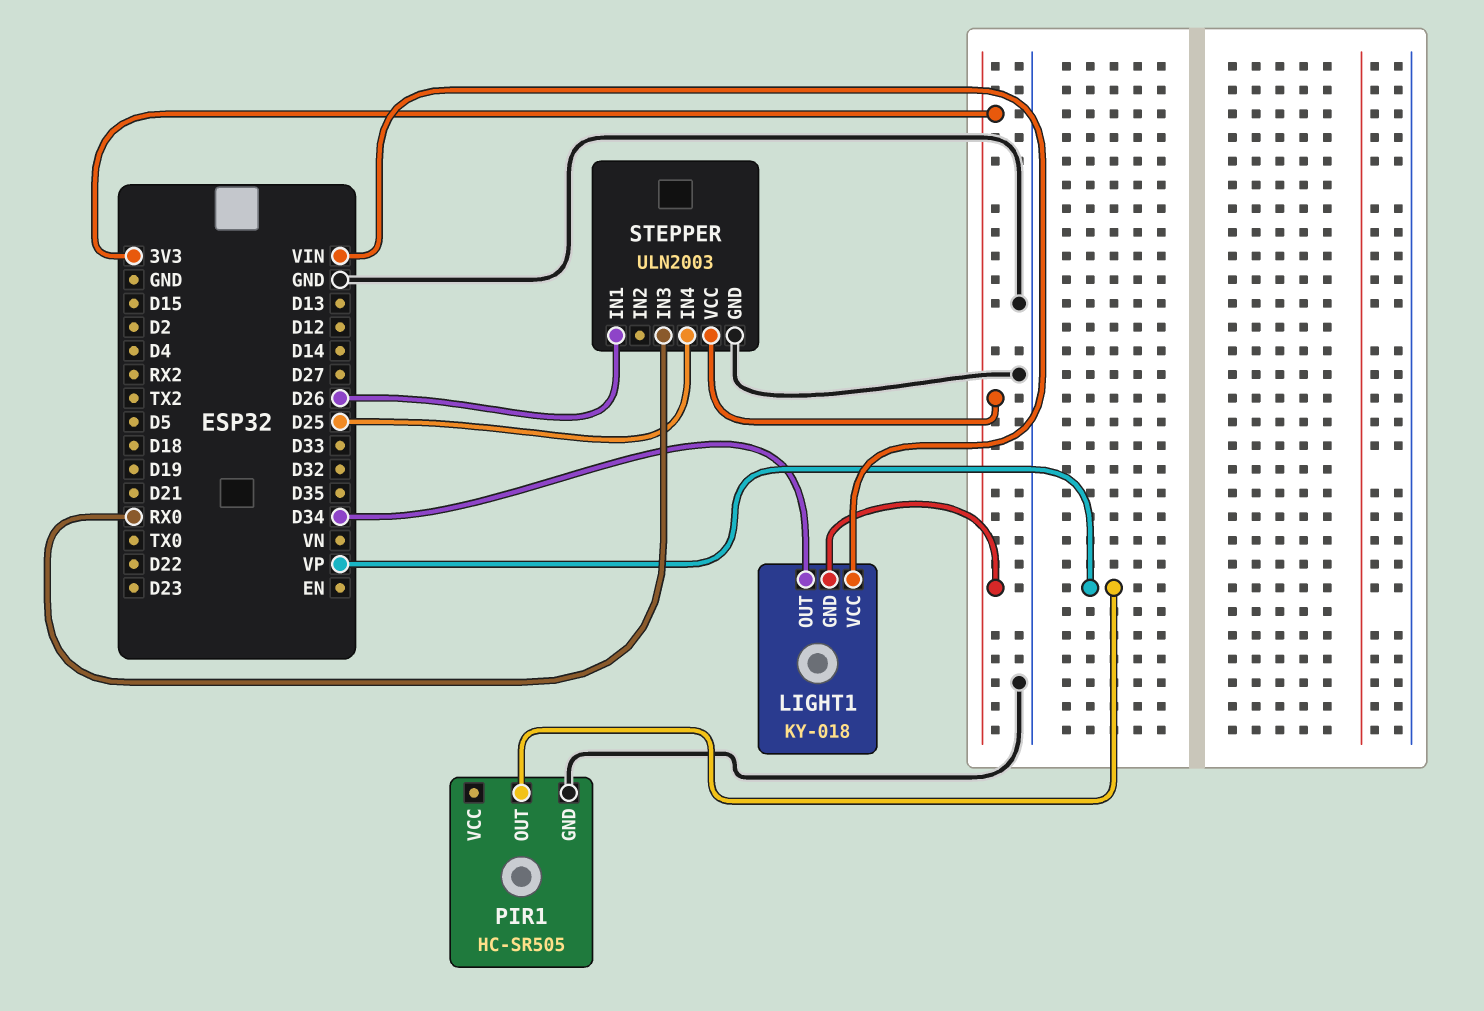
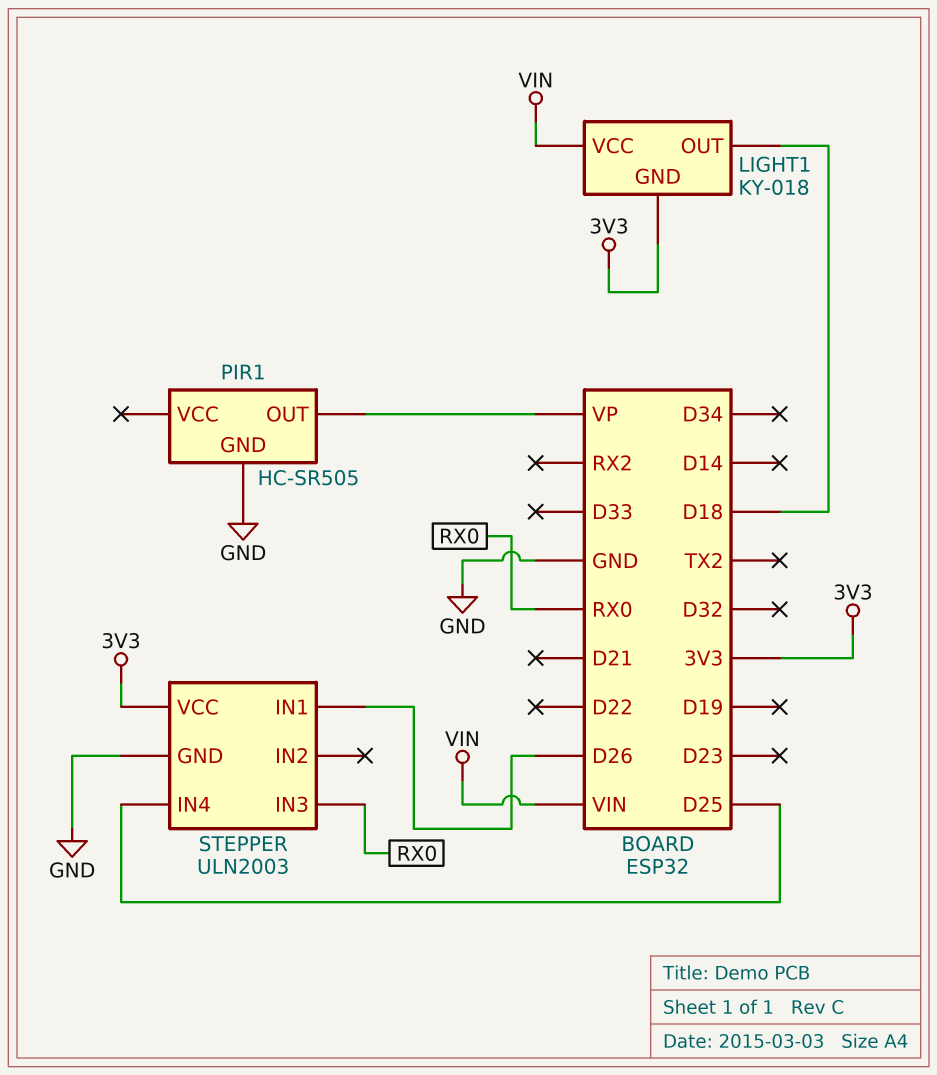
LIGHT1 pin OUT: D34 -> D18

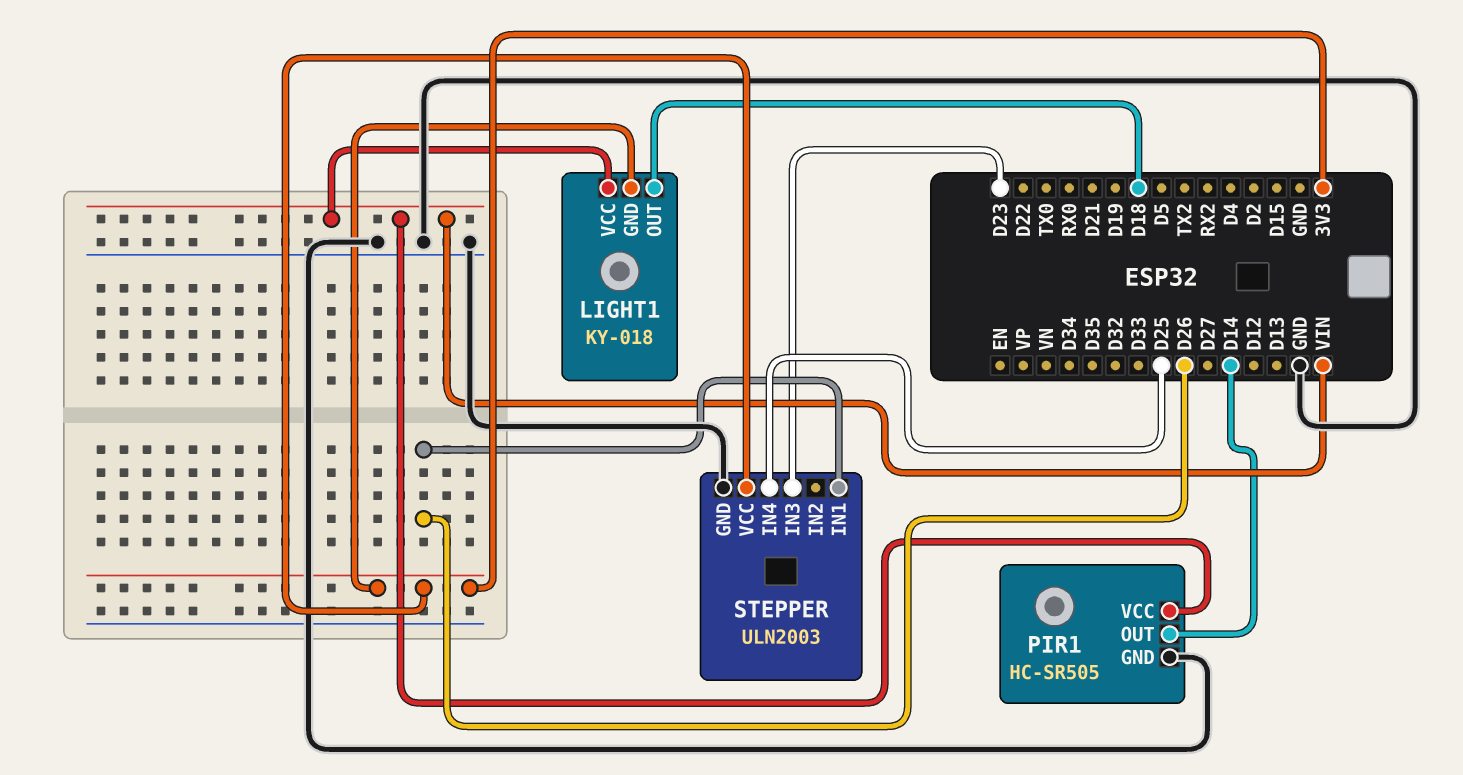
PIR1 pin OUT: VP -> D14
PIR1 pin VCC: none -> VIN
STEPPER pin IN3: RX0 -> D23

